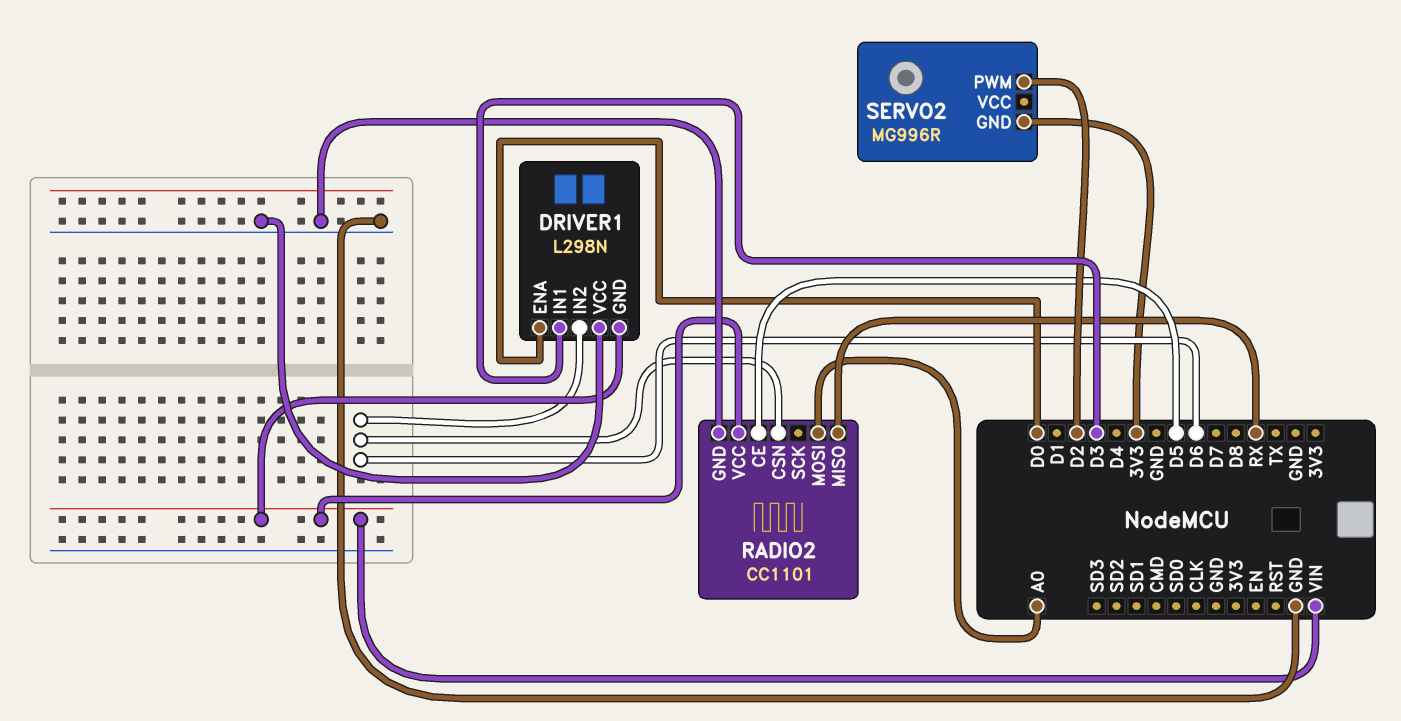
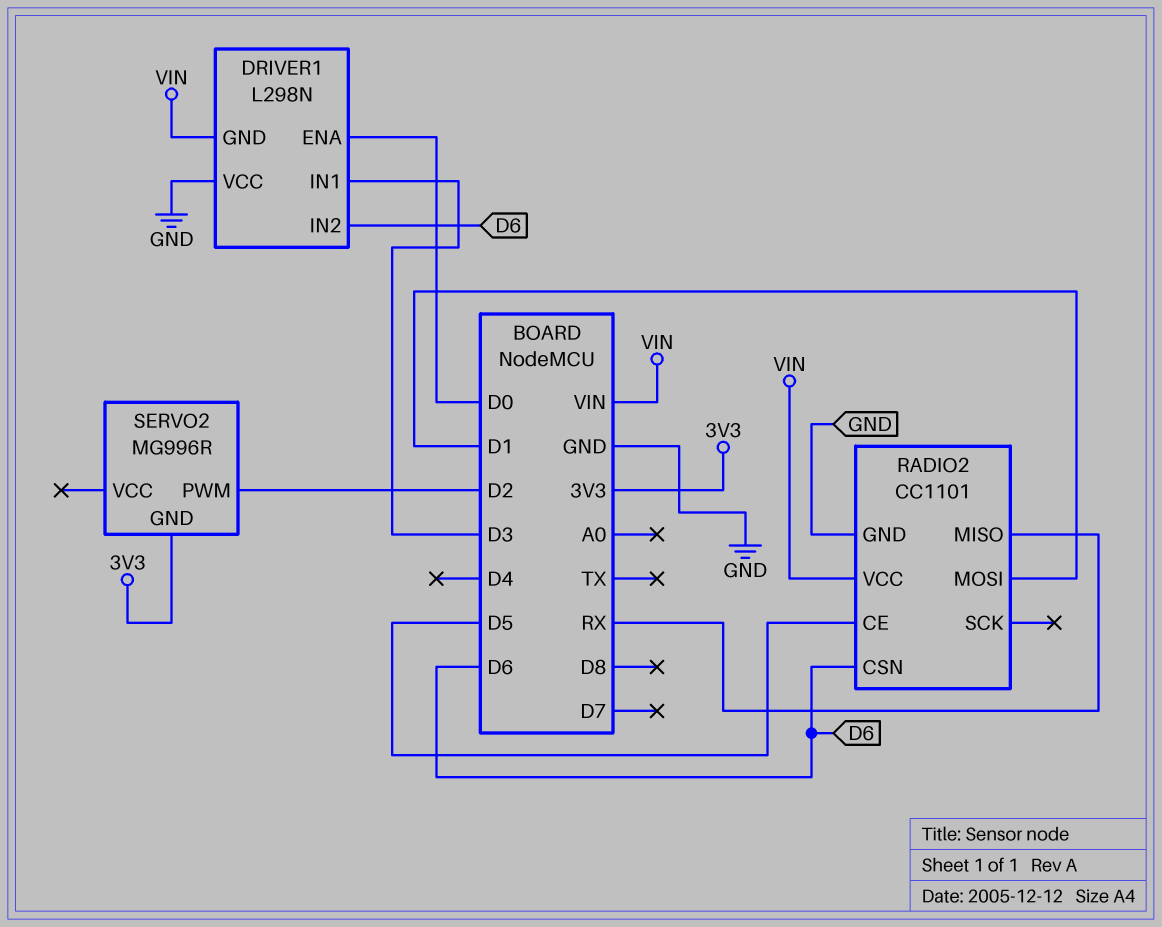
RADIO2 pin MOSI: A0 -> D1

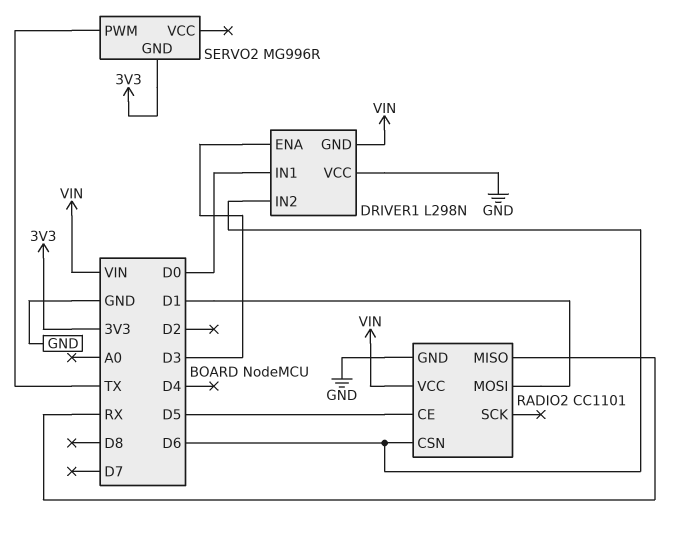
DRIVER1 pin ENA: D0 -> D3
DRIVER1 pin IN1: D3 -> D0
SERVO2 pin PWM: D2 -> TX

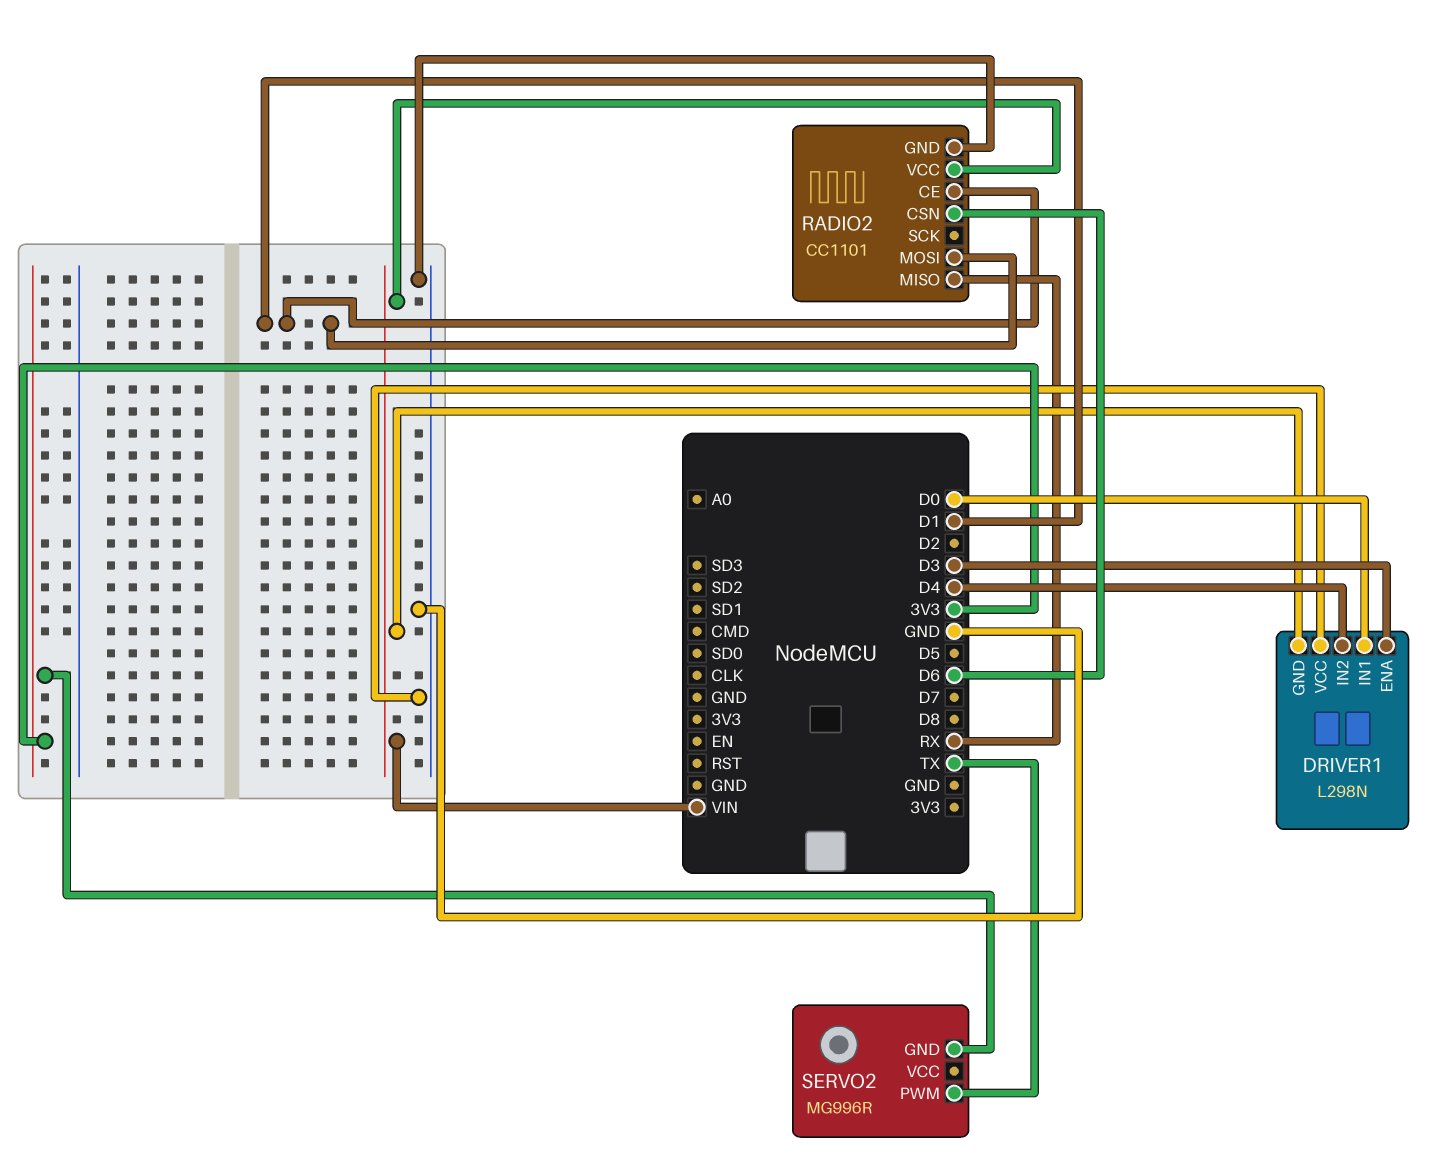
DRIVER1 pin IN2: D6 -> D4
RADIO2 pin CE: D5 -> D1

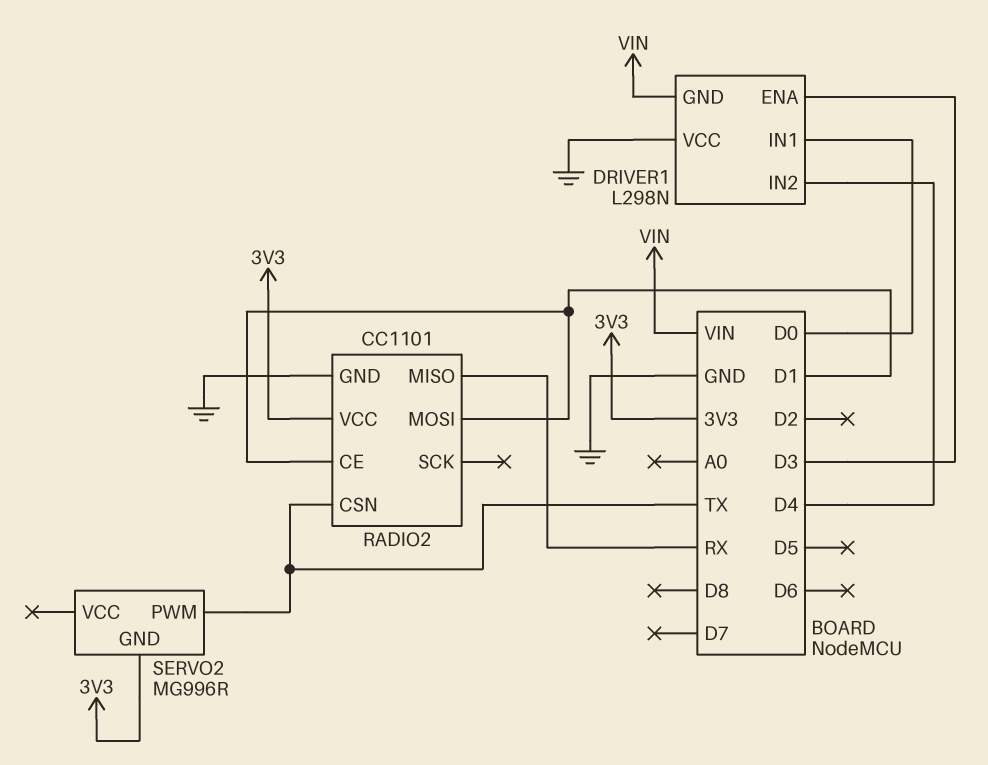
RADIO2 pin CSN: D6 -> TX
RADIO2 pin VCC: VIN -> 3V3

